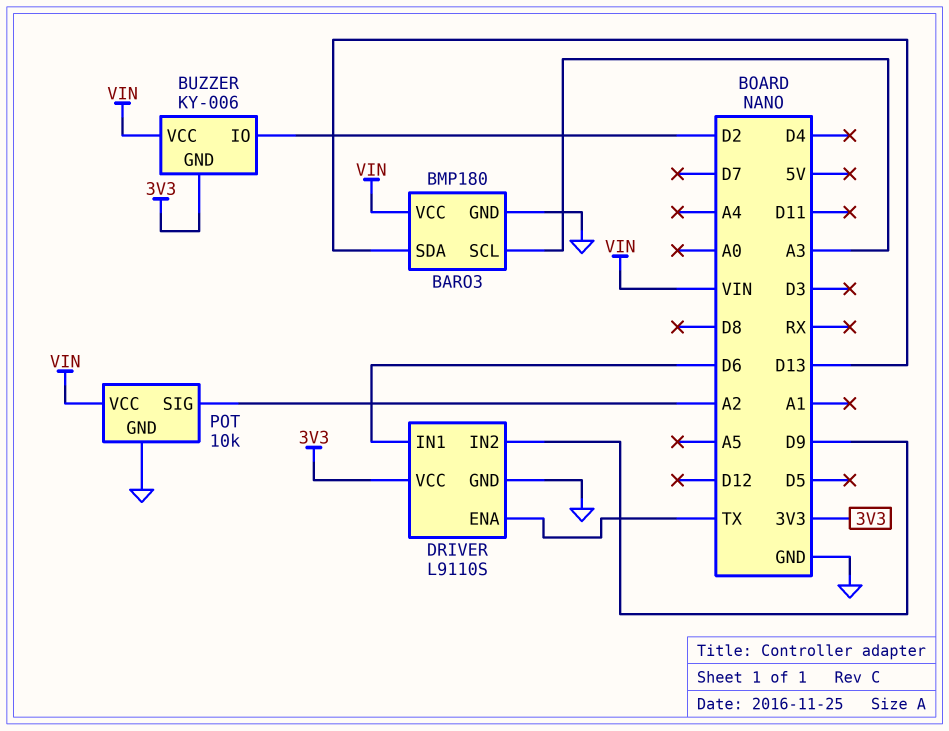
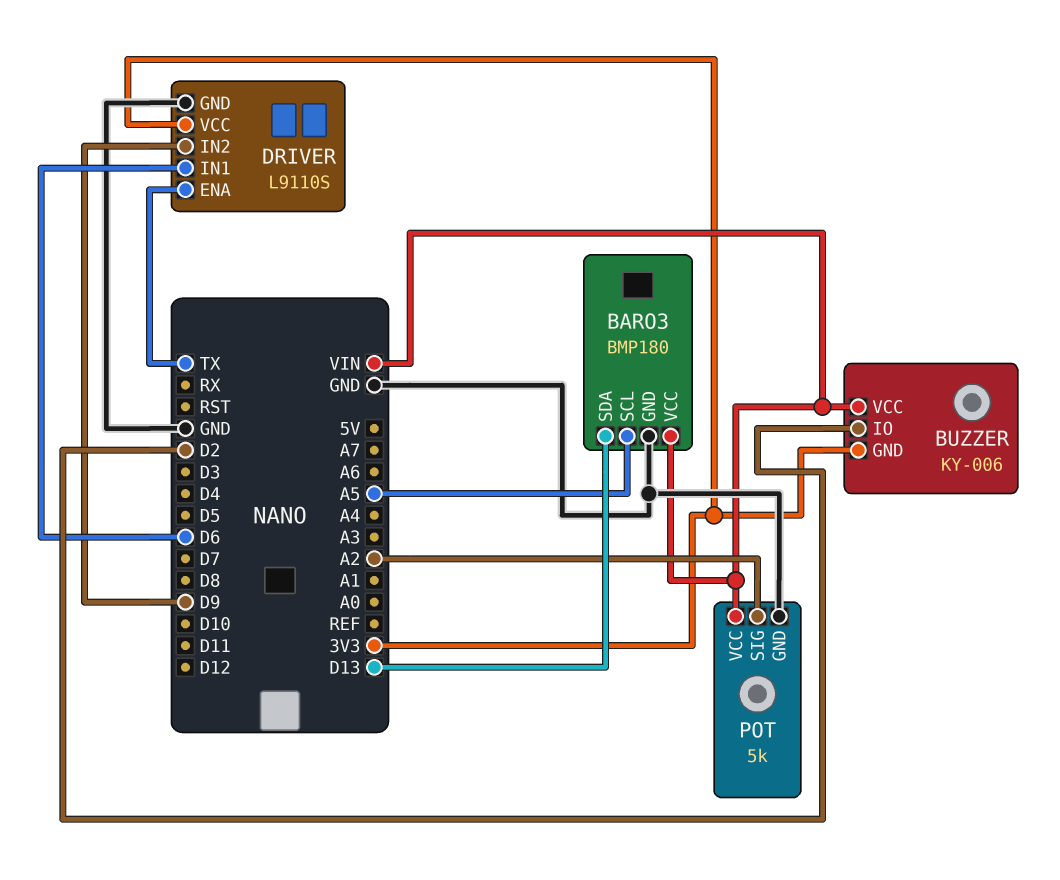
BARO3 pin SCL: A3 -> A5
POT: 10k -> 5k

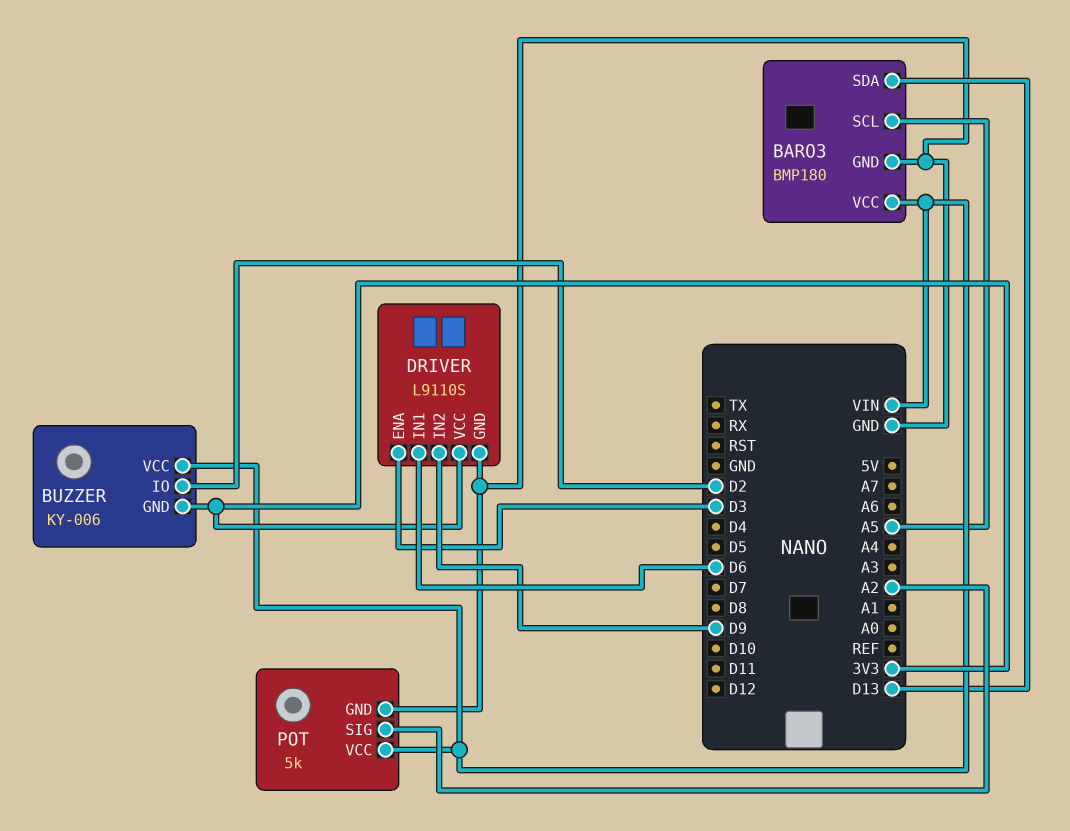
DRIVER pin ENA: TX -> D3

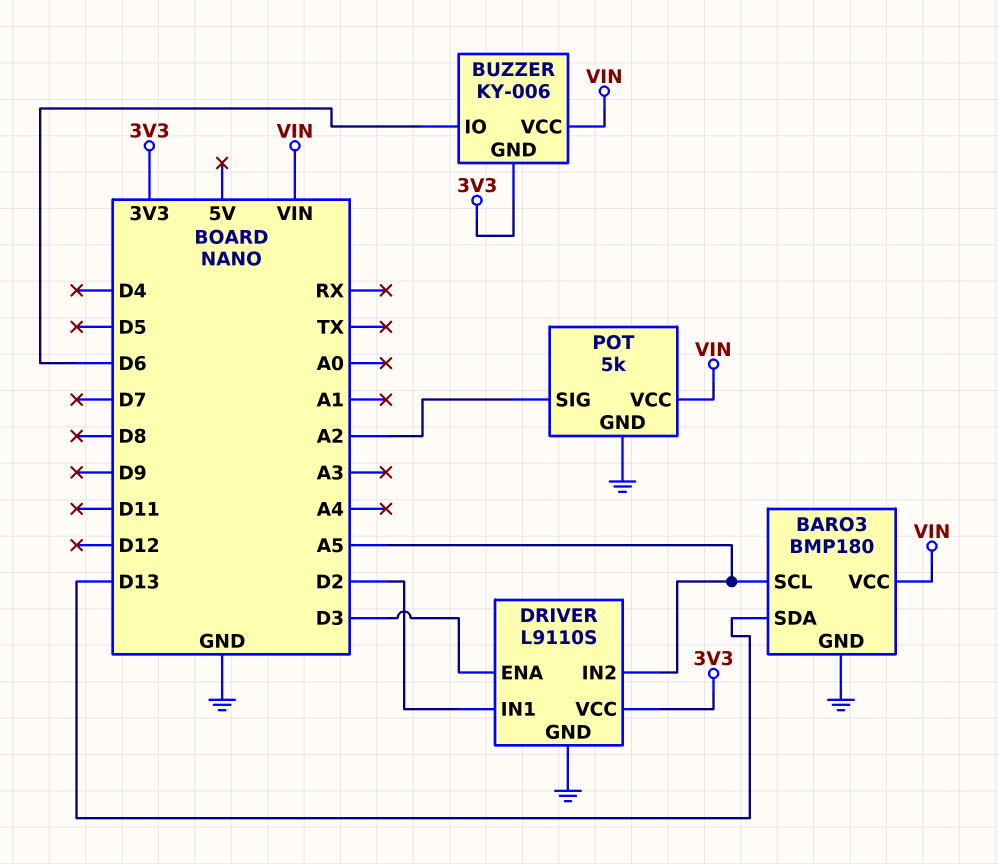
BUZZER pin IO: D2 -> D6
DRIVER pin IN1: D6 -> D2
DRIVER pin IN2: D9 -> A5

